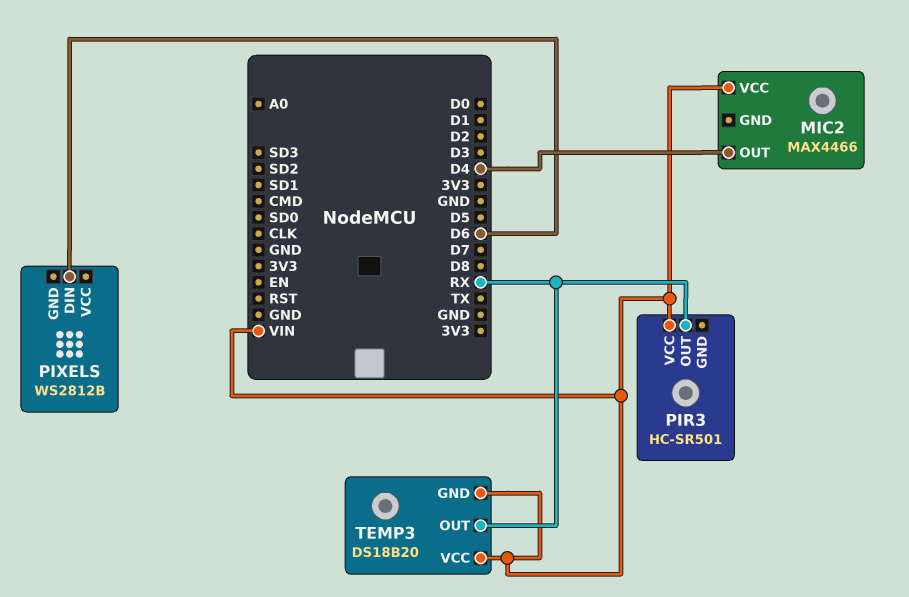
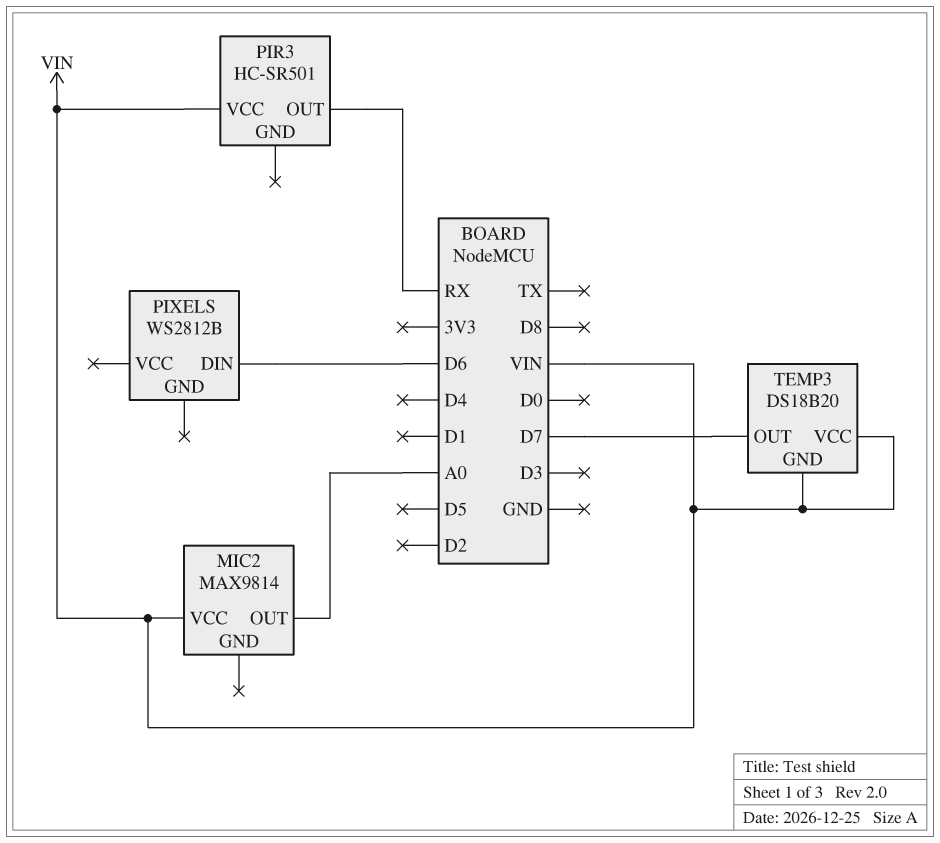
MIC2: MAX4466 -> MAX9814
MIC2 pin OUT: D4 -> A0
TEMP3 pin OUT: RX -> D7

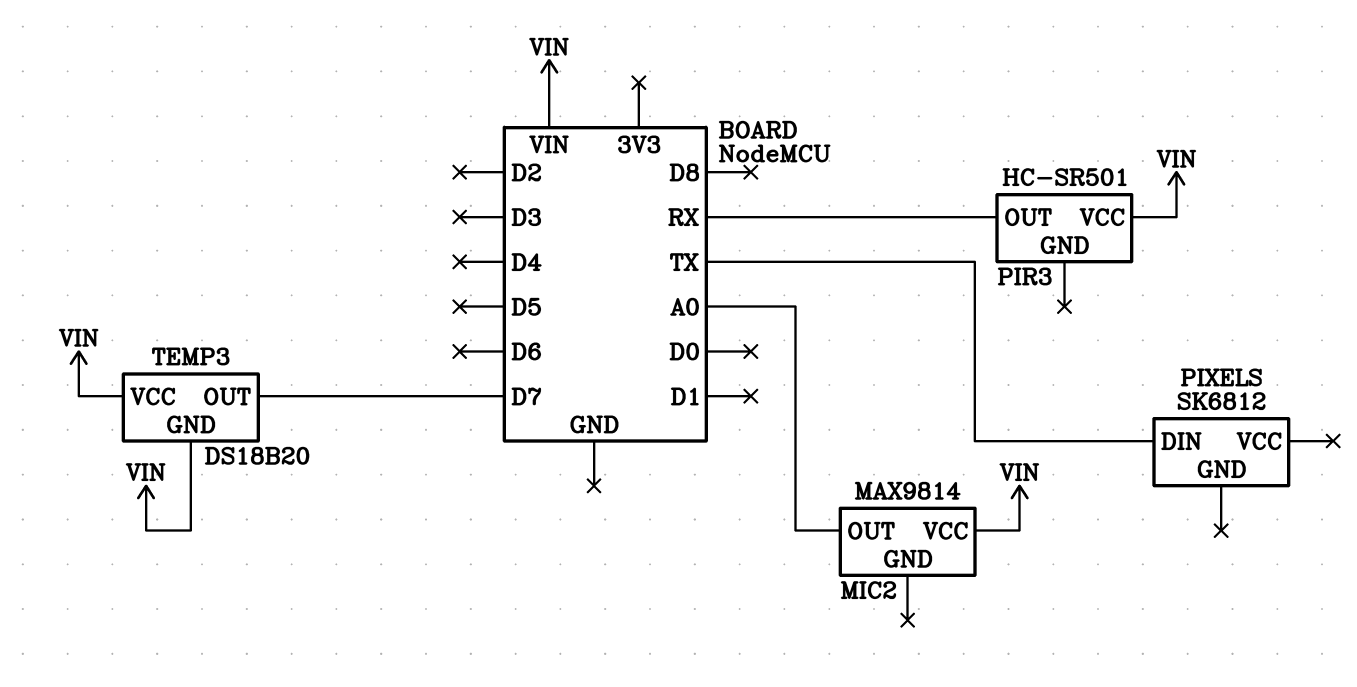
PIXELS: WS2812B -> SK6812
PIXELS pin DIN: D6 -> TX

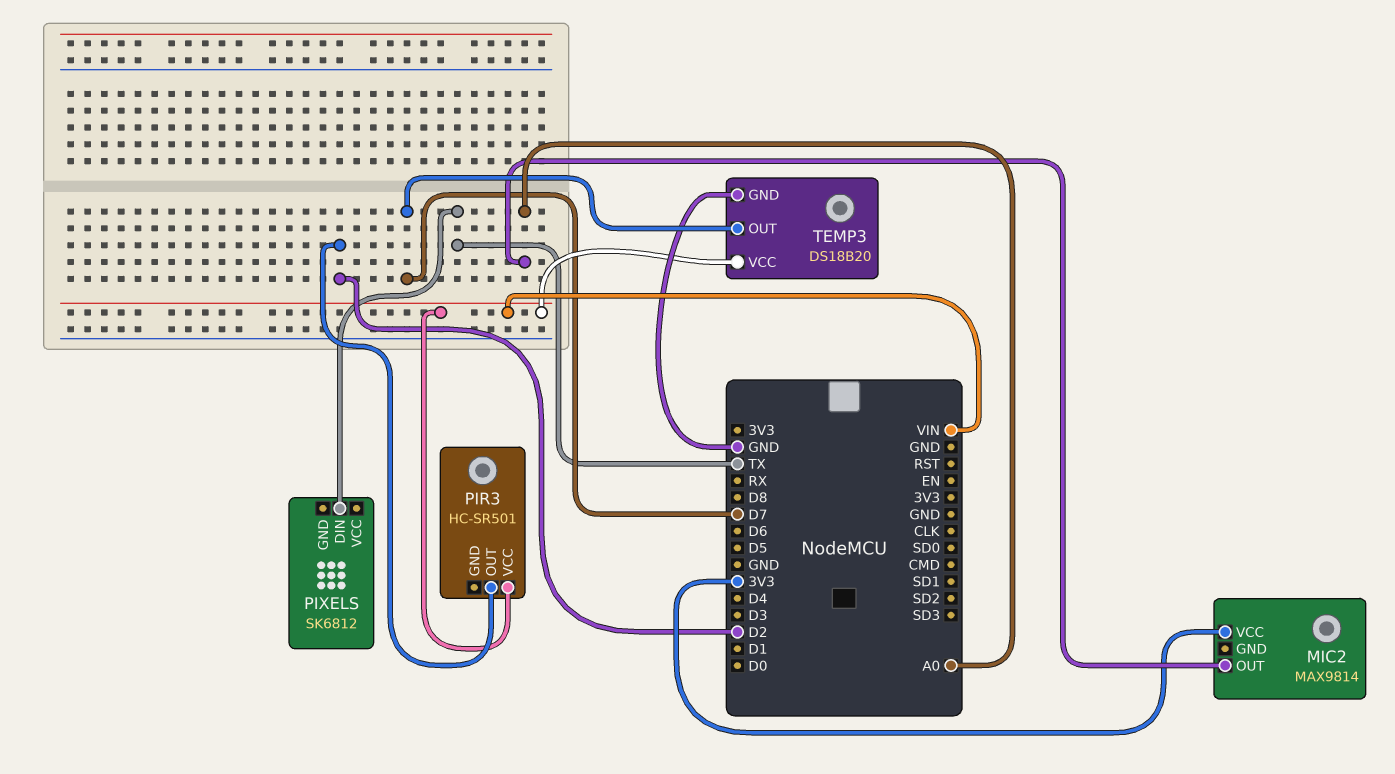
MIC2 pin VCC: VIN -> 3V3
PIR3 pin OUT: RX -> D2
TEMP3 pin GND: VIN -> GND

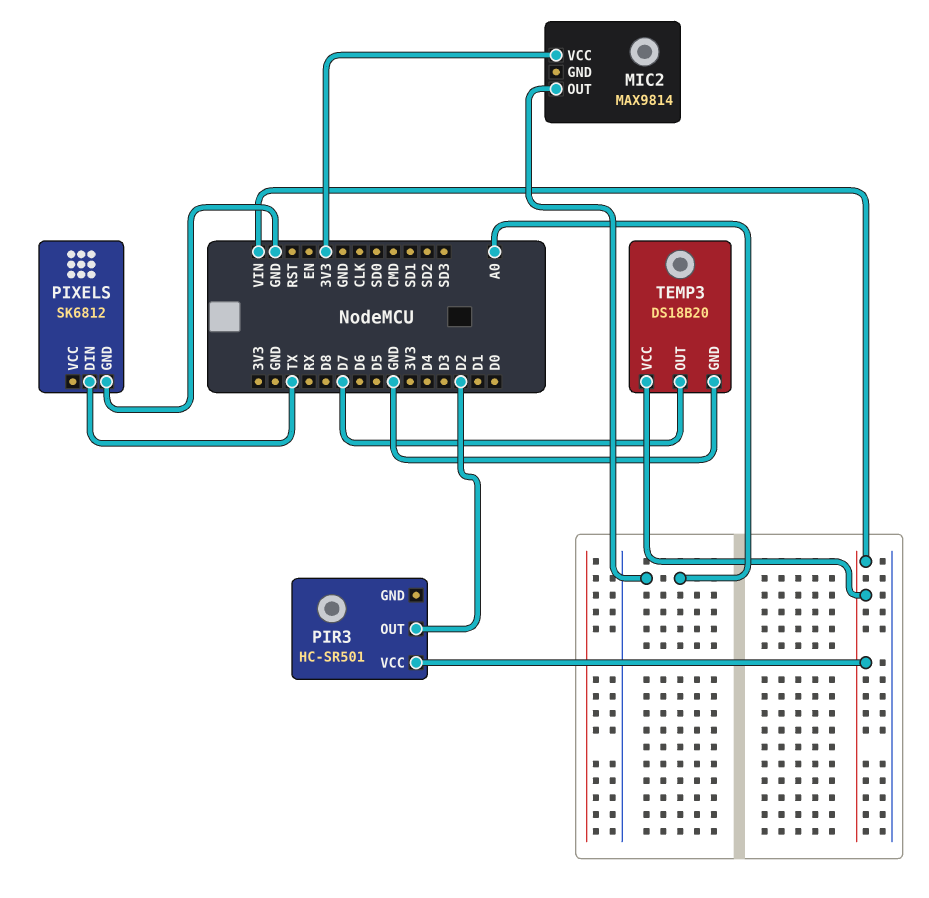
PIXELS pin GND: none -> GND

